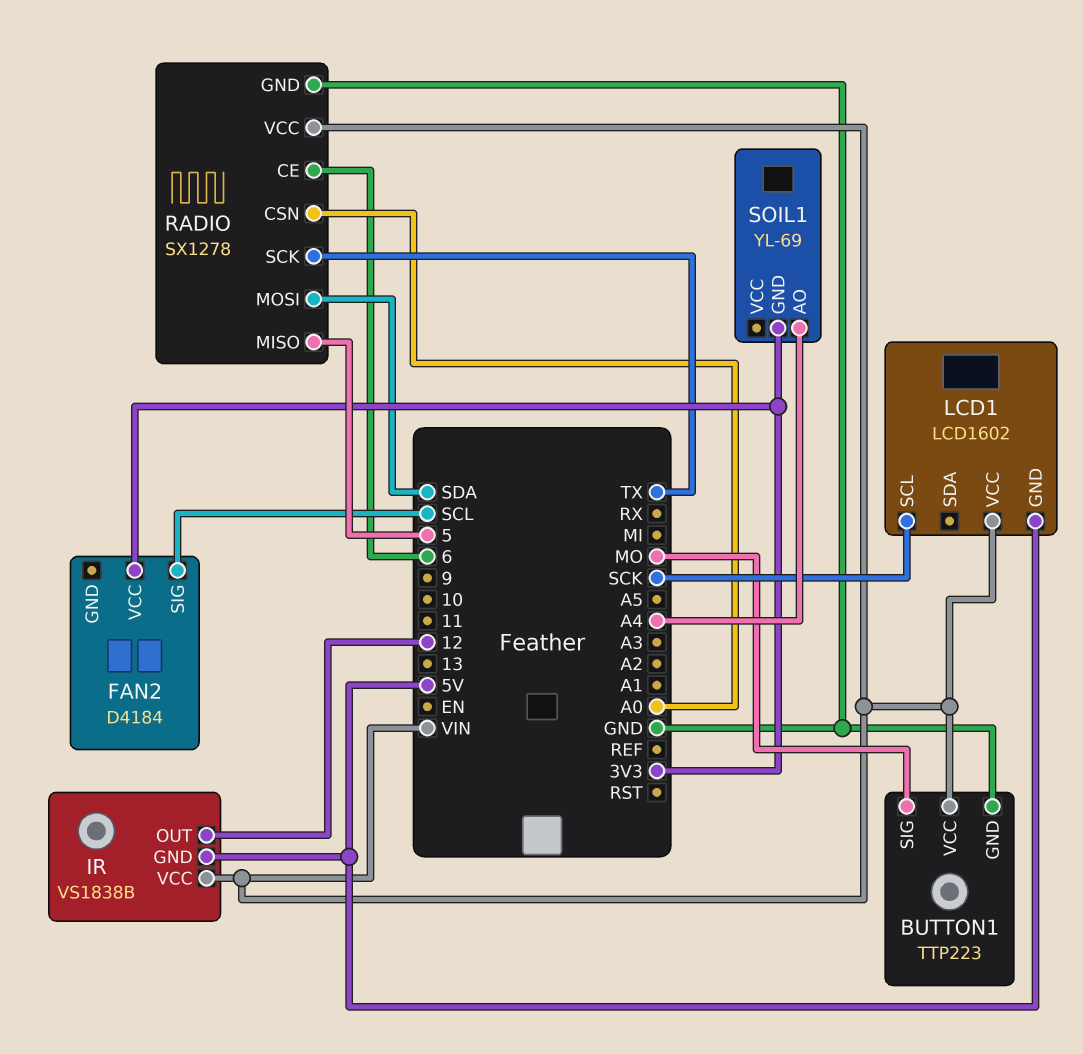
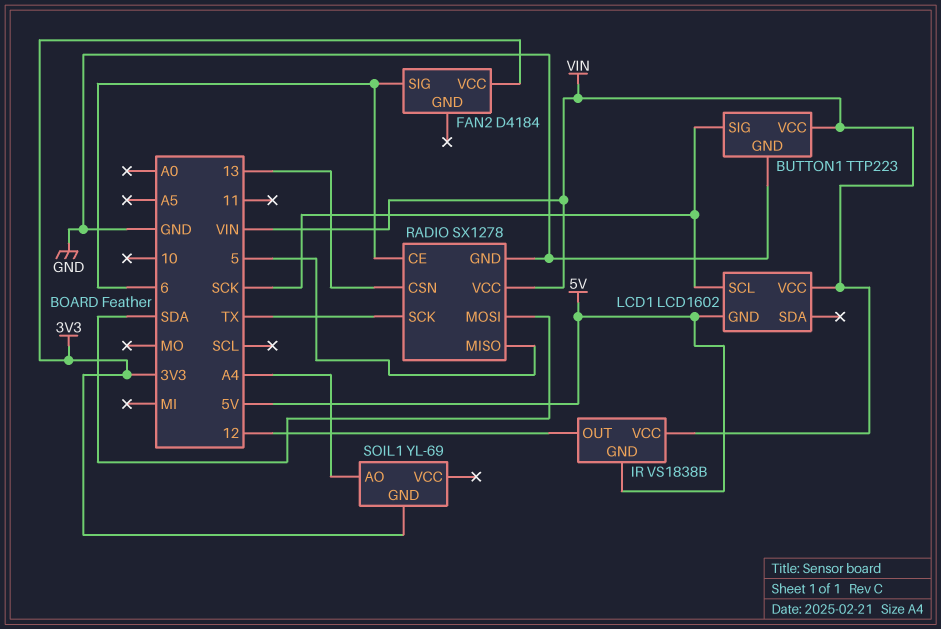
BUTTON1 pin SIG: MO -> SCK
FAN2 pin SIG: SCL -> 6
RADIO pin CSN: A0 -> 13

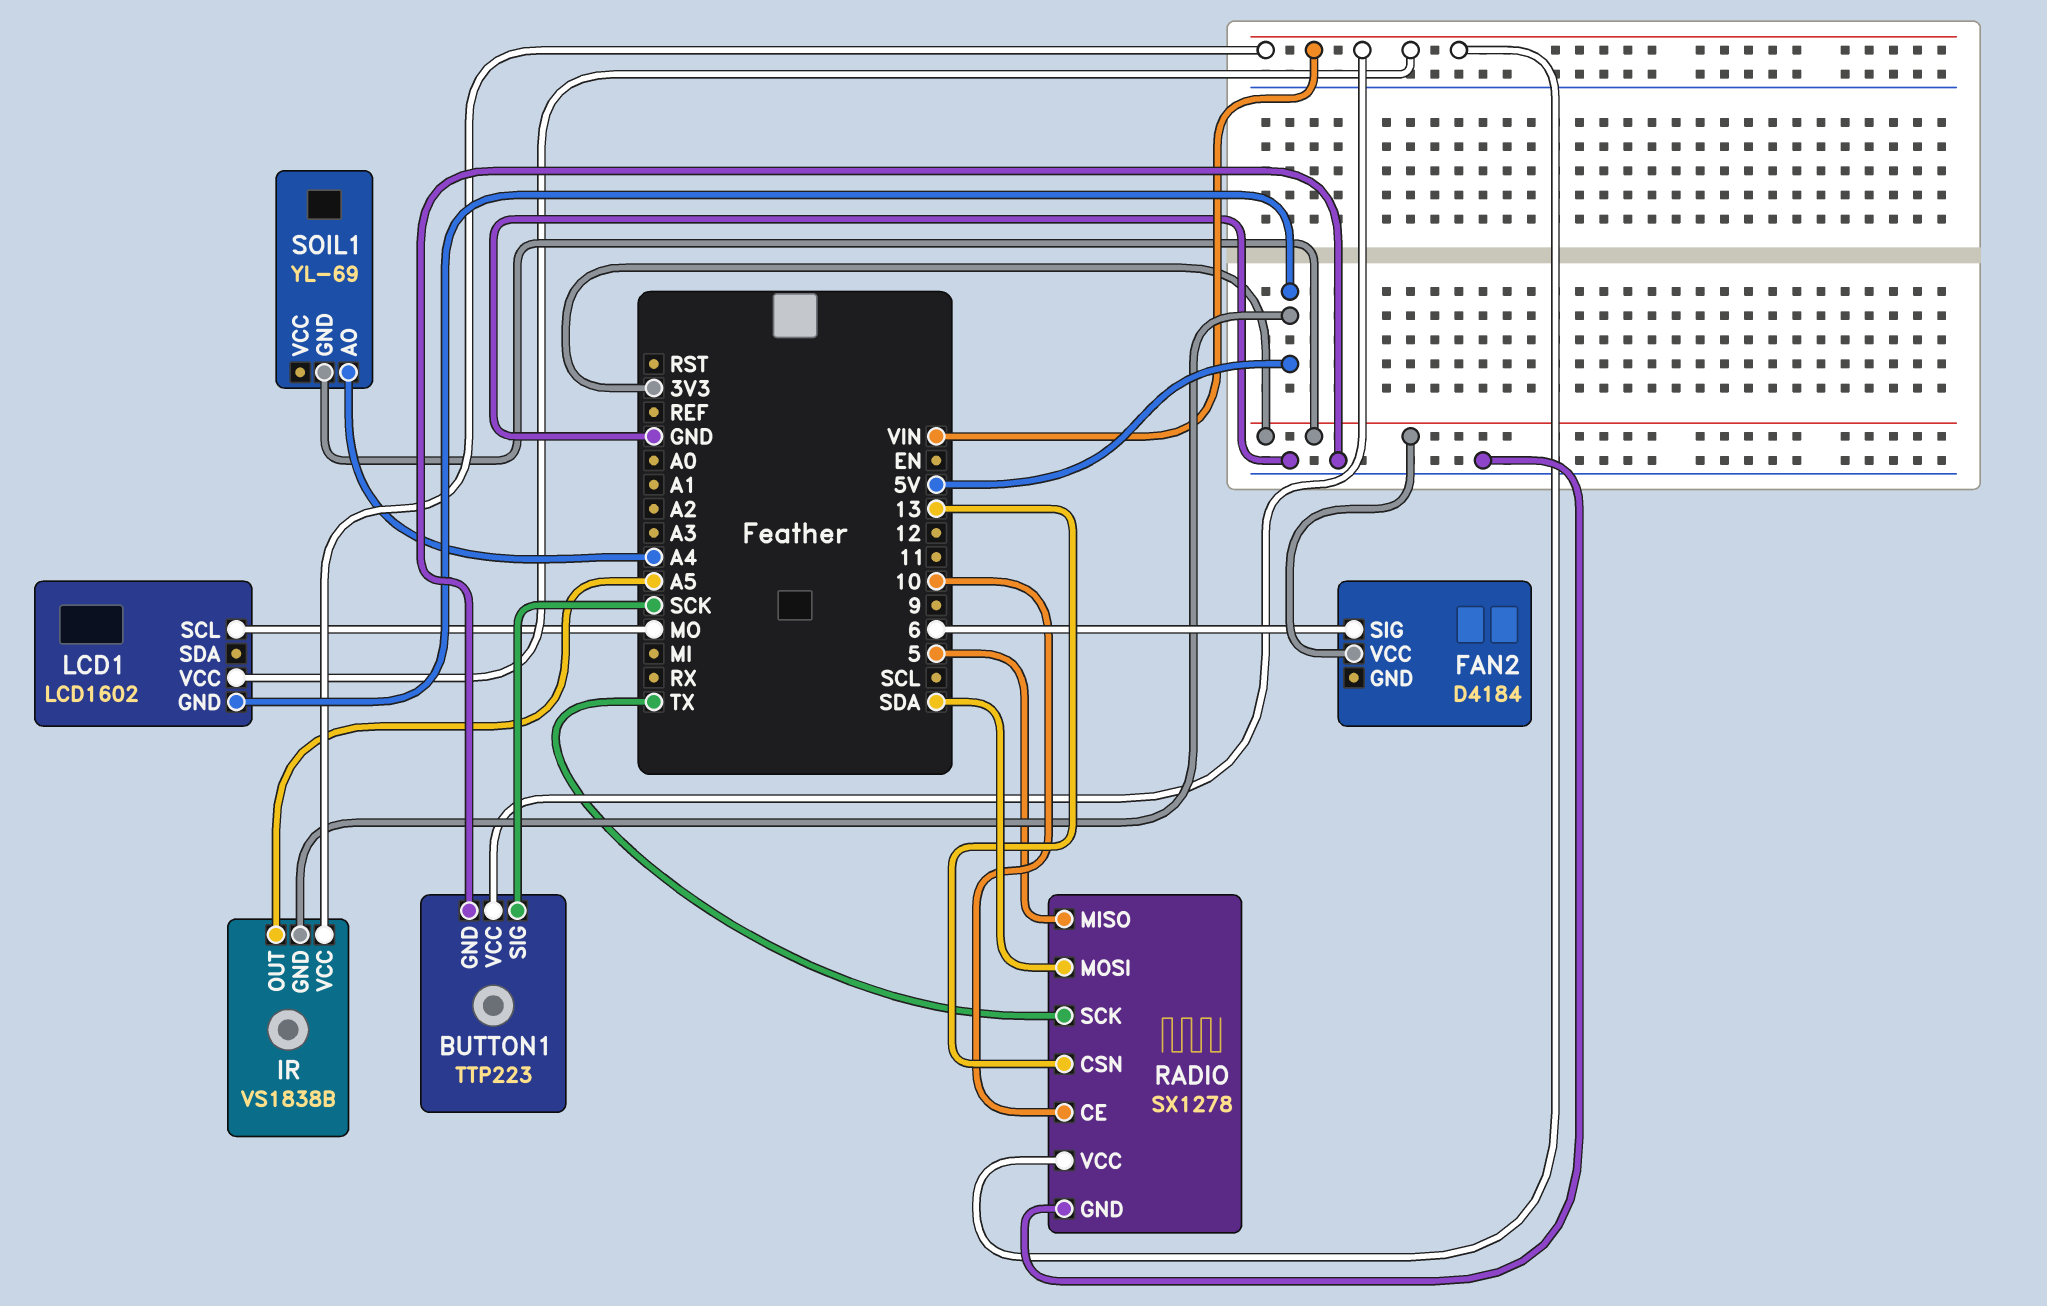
IR pin OUT: 12 -> A5
LCD1 pin SCL: SCK -> MO
RADIO pin CE: 6 -> 10

